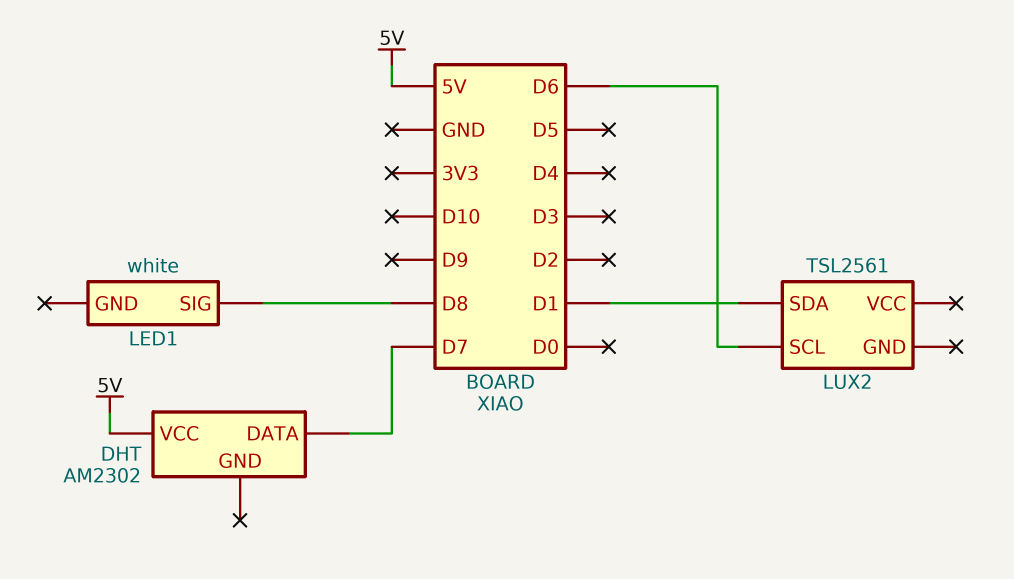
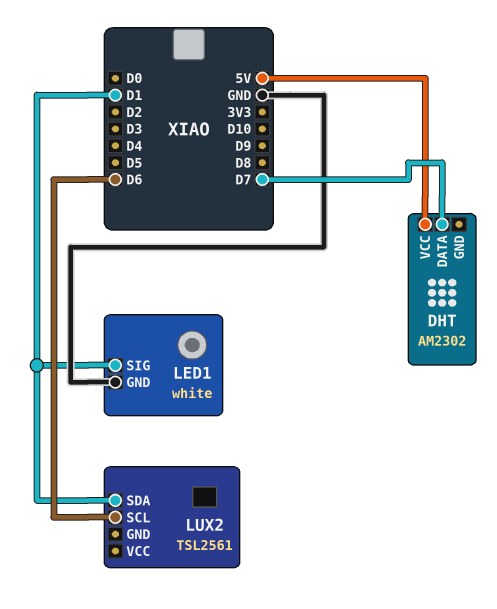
LED1 pin GND: none -> GND
LED1 pin SIG: D8 -> D1

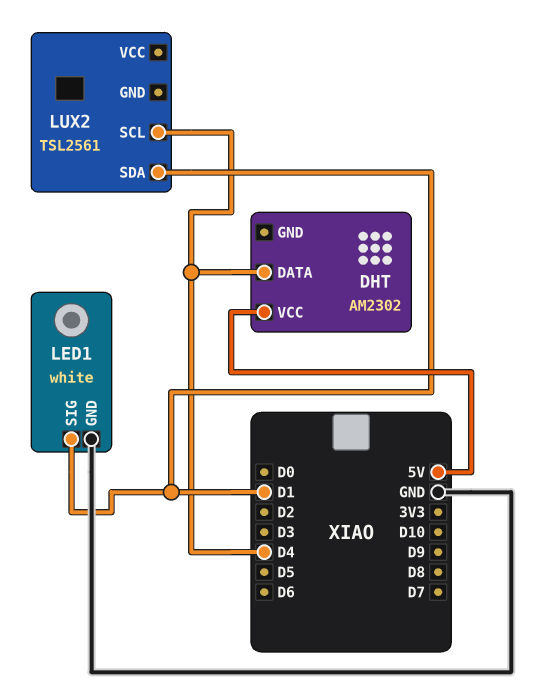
DHT pin DATA: D7 -> D4
LUX2 pin SCL: D6 -> D4

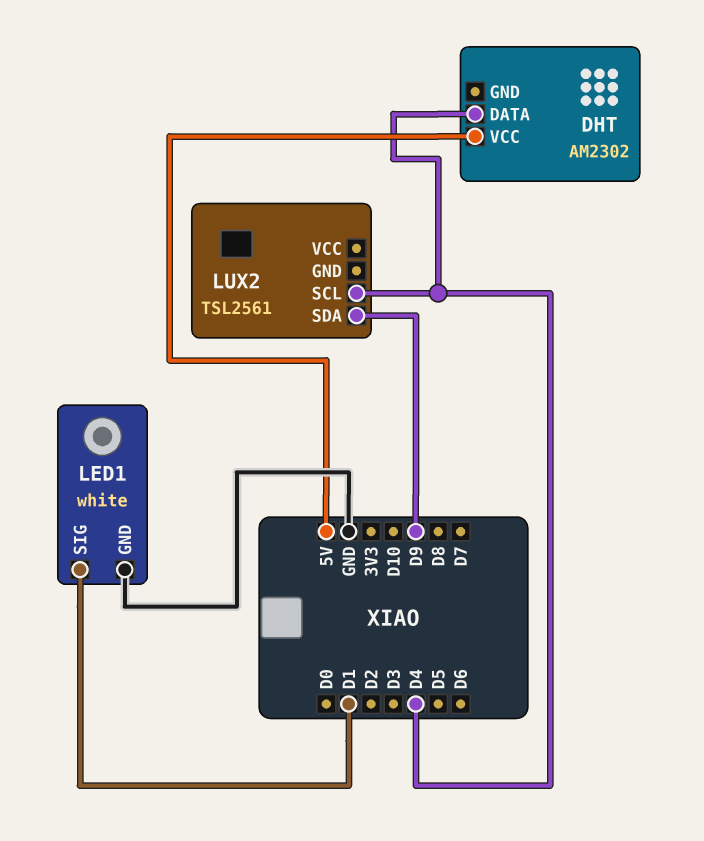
LUX2 pin SDA: D1 -> D9

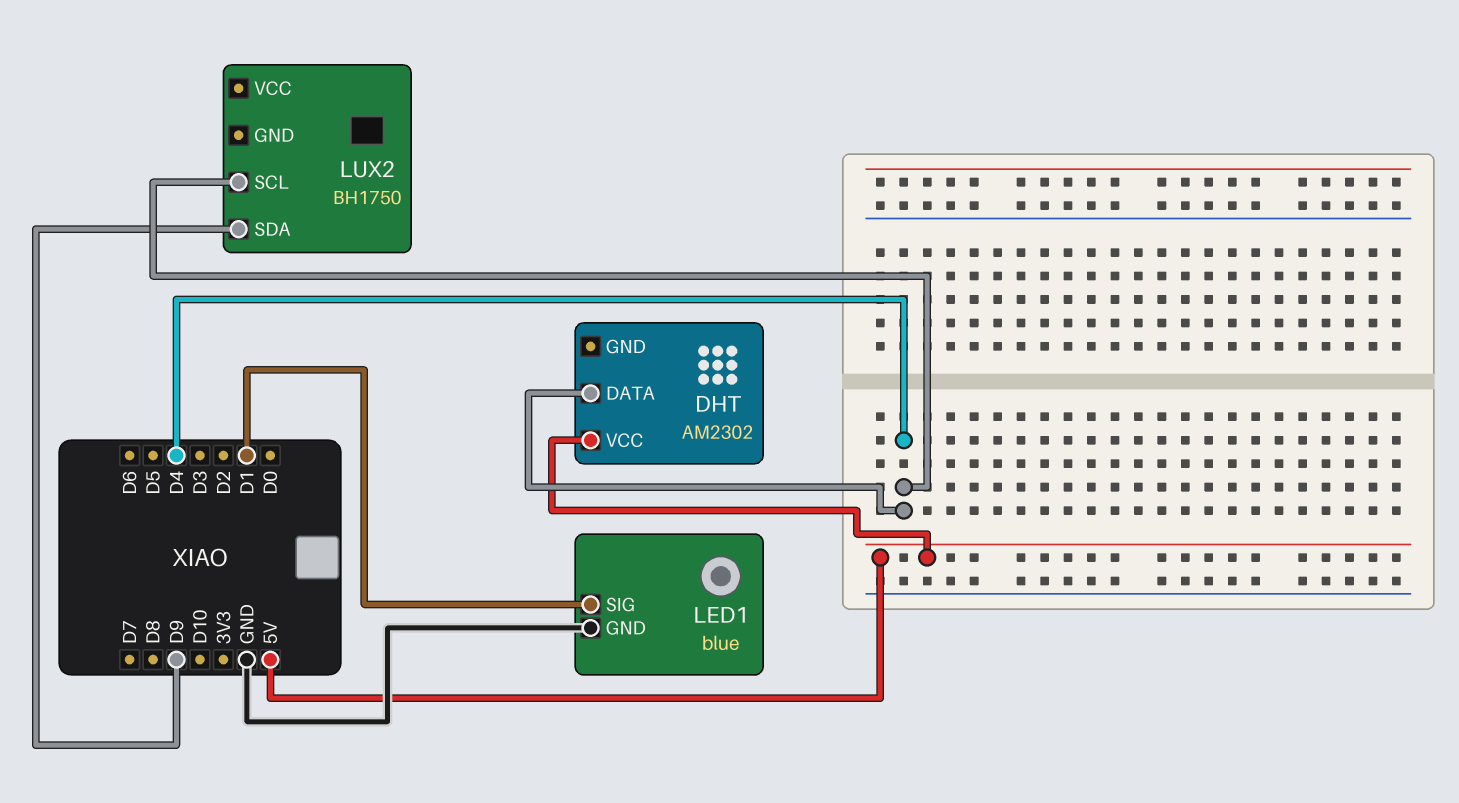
LED1: white -> blue
LUX2: TSL2561 -> BH1750

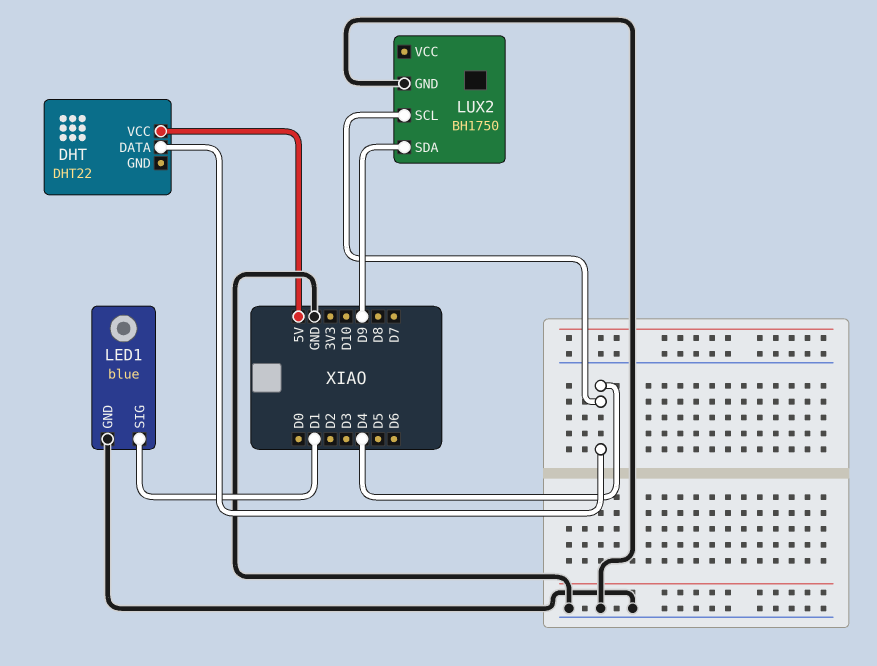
DHT: AM2302 -> DHT22
LUX2 pin GND: none -> GND

